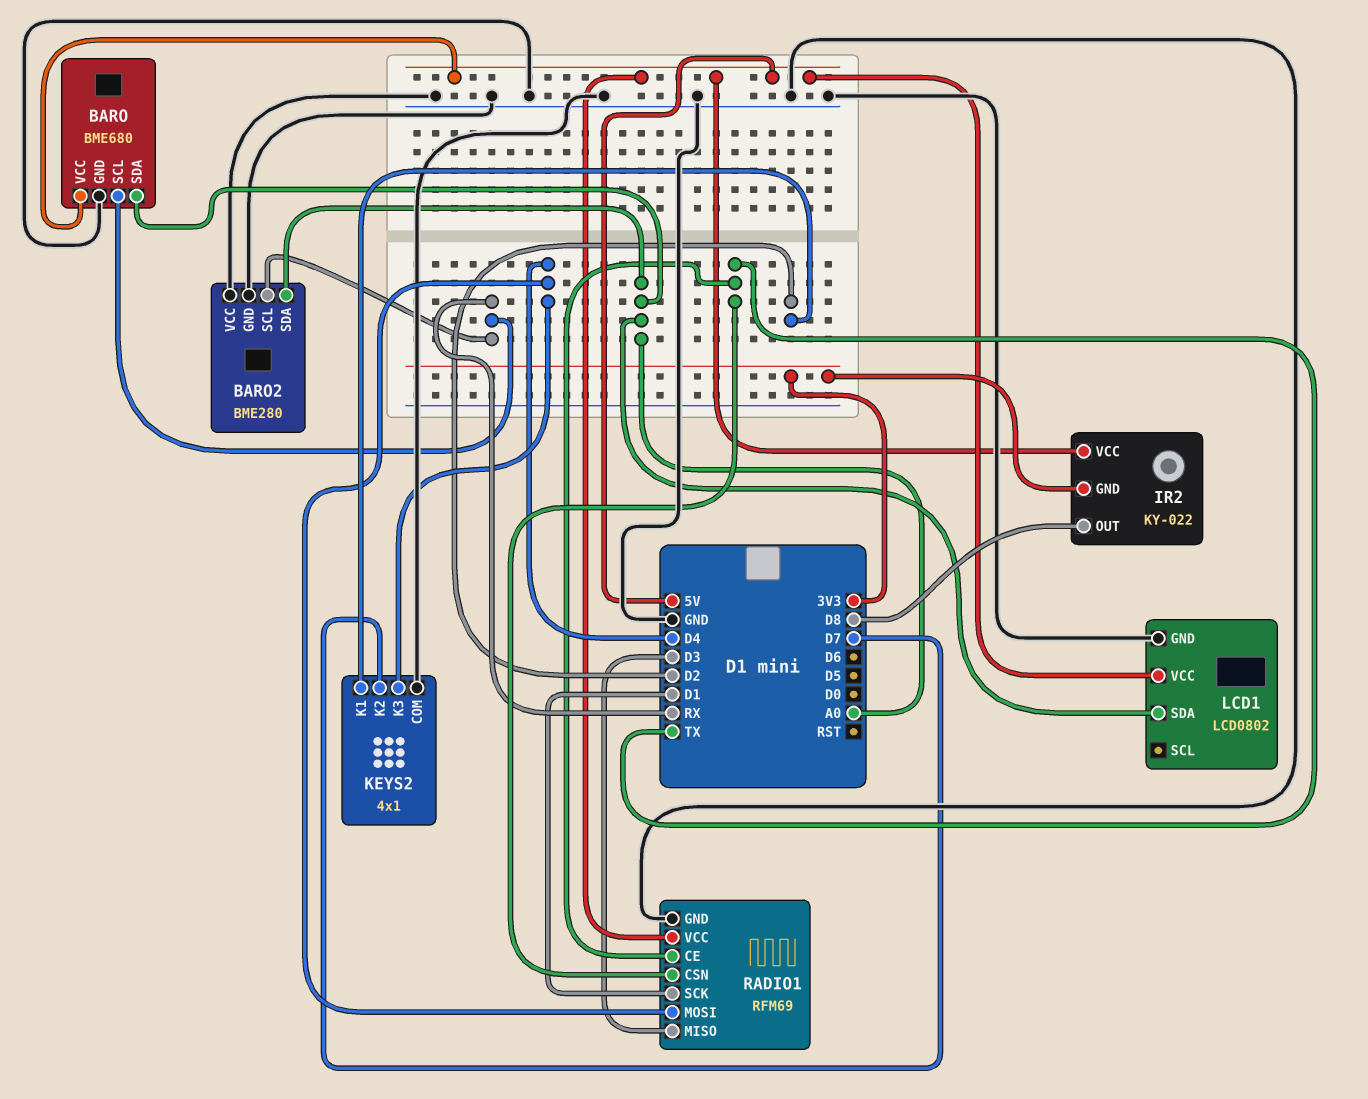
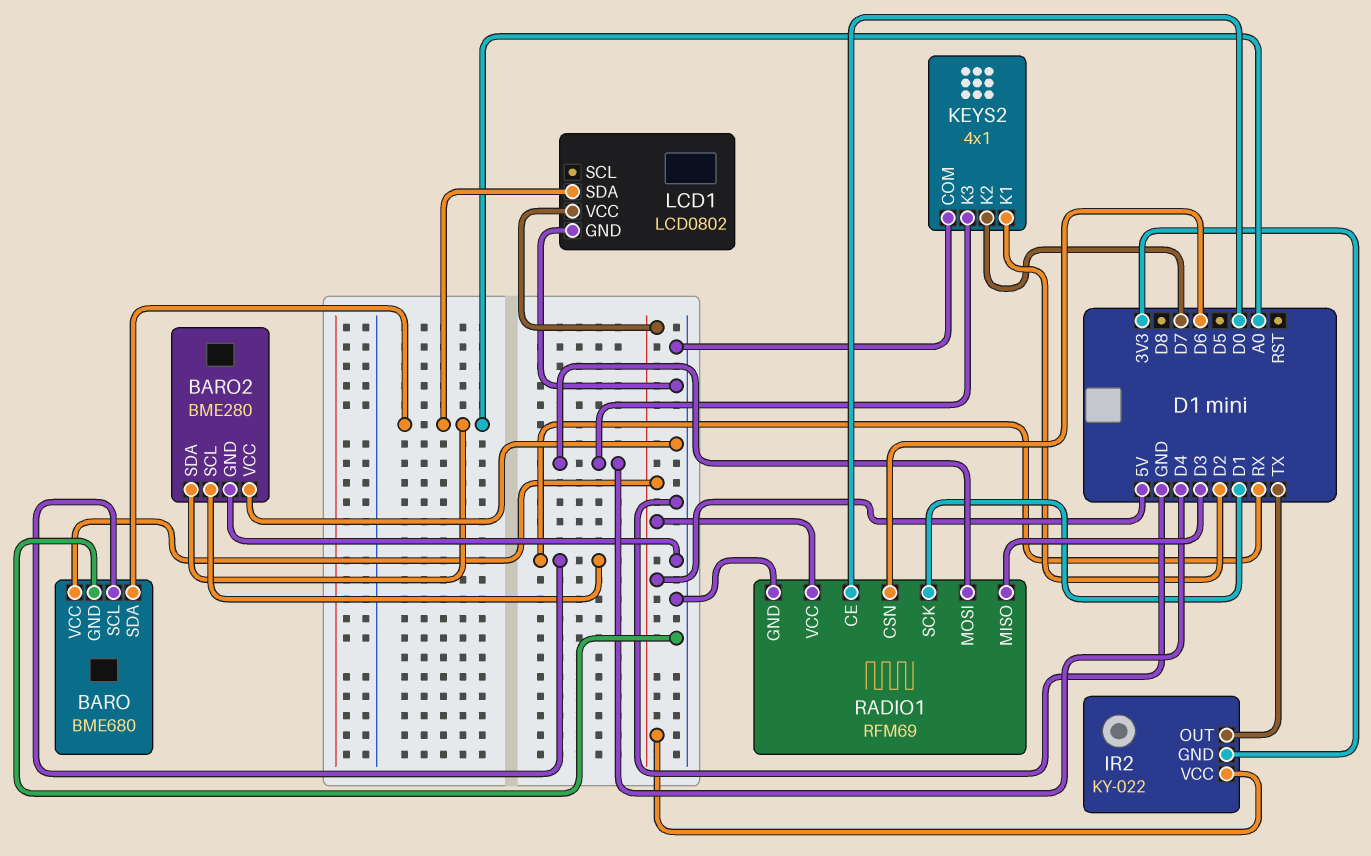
IR2 pin OUT: D8 -> TX
RADIO1 pin CE: TX -> D0
RADIO1 pin CSN: TX -> D6

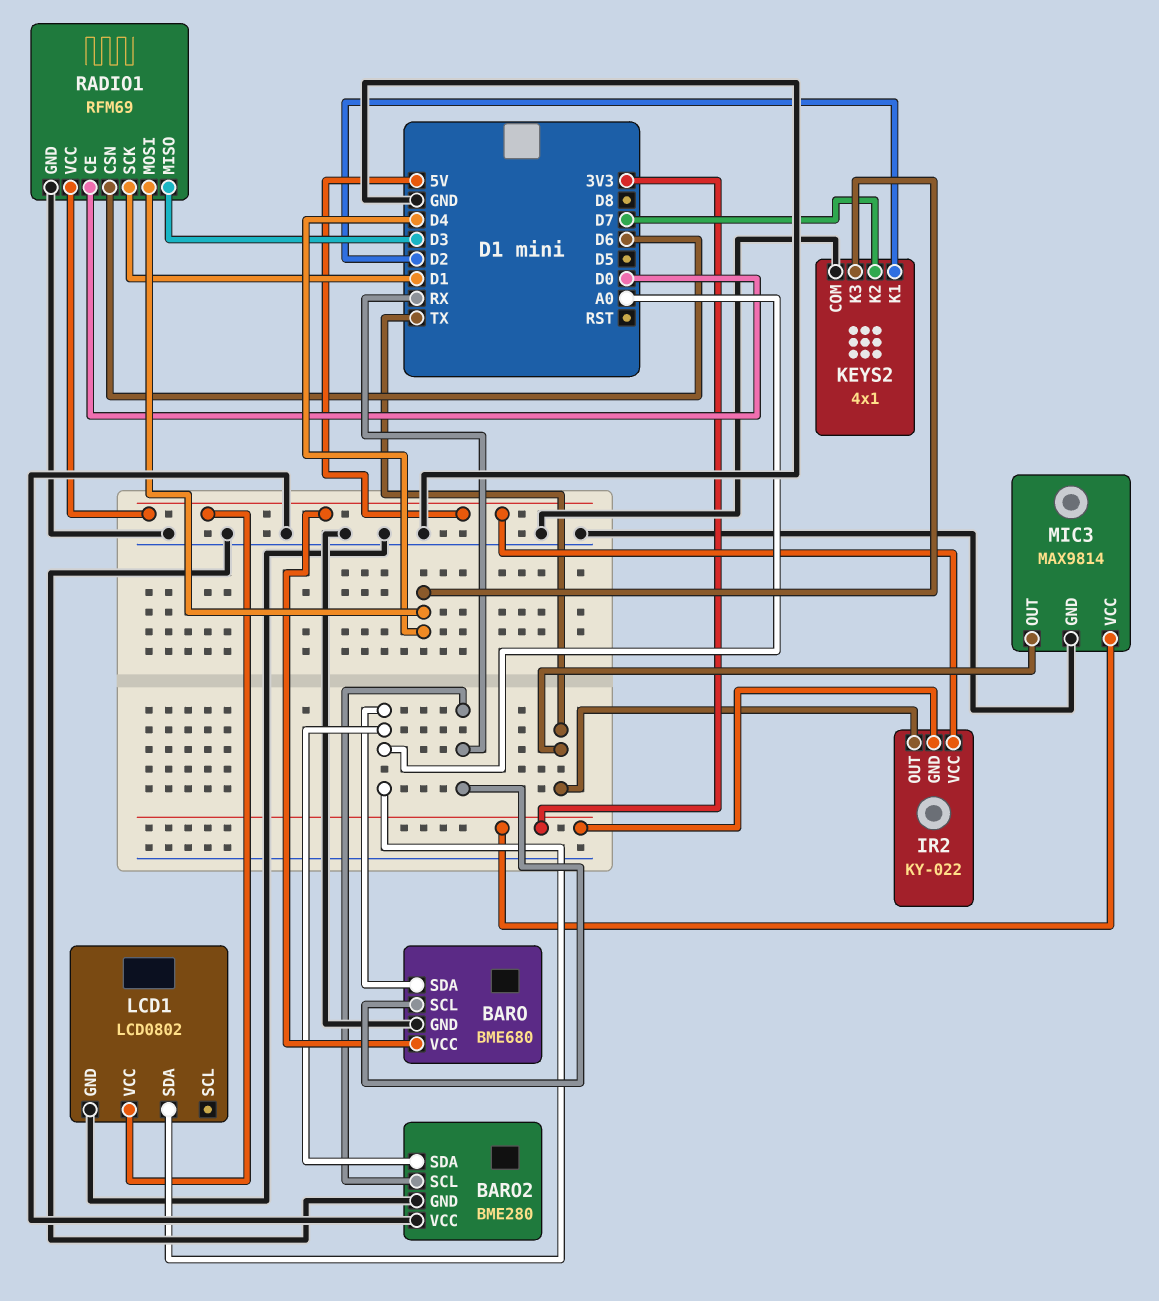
MIC3: none -> MAX9814
MIC3 pin GND: none -> GND
MIC3 pin OUT: none -> TX
MIC3 pin VCC: none -> 3V3

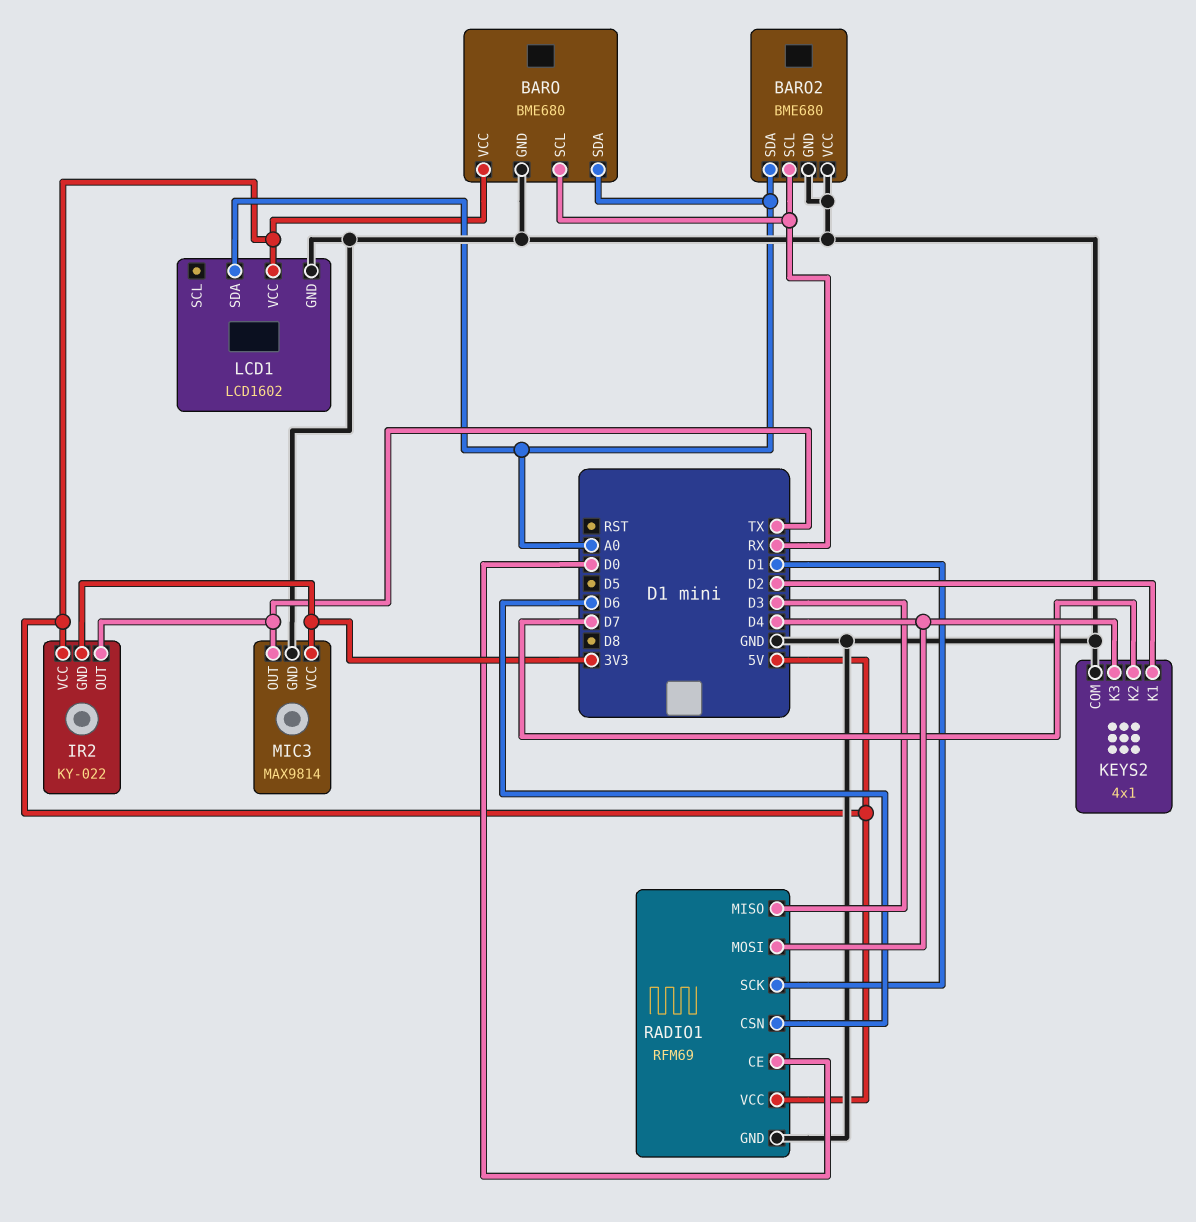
BARO2: BME280 -> BME680
LCD1: LCD0802 -> LCD1602

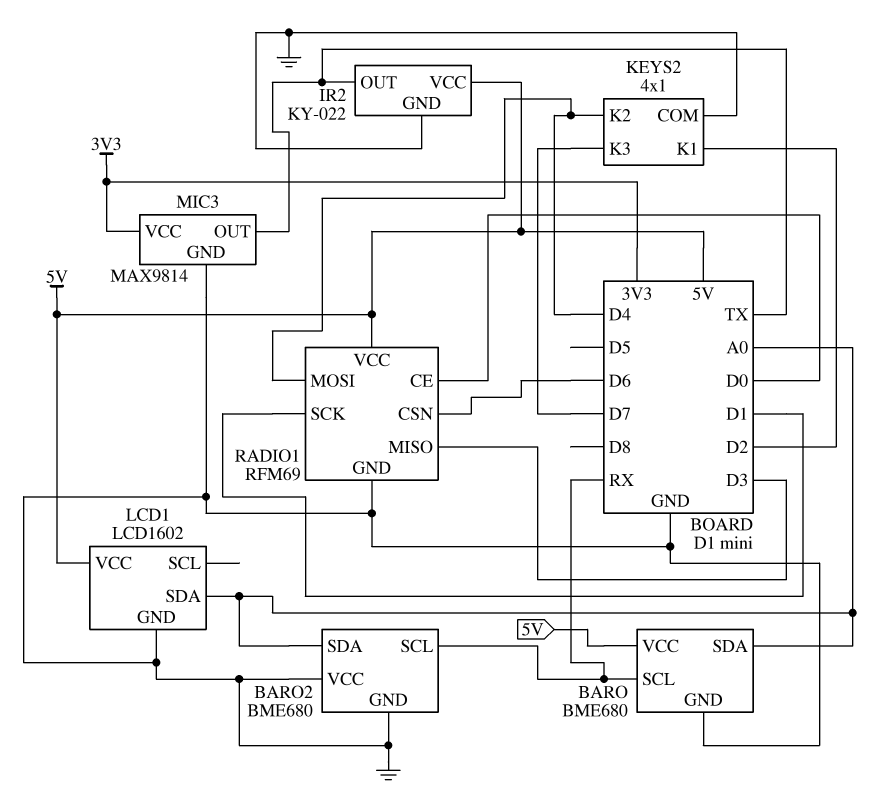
IR2 pin GND: 3V3 -> GND
KEYS2 pin K2: D7 -> D4
KEYS2 pin K3: D4 -> D7

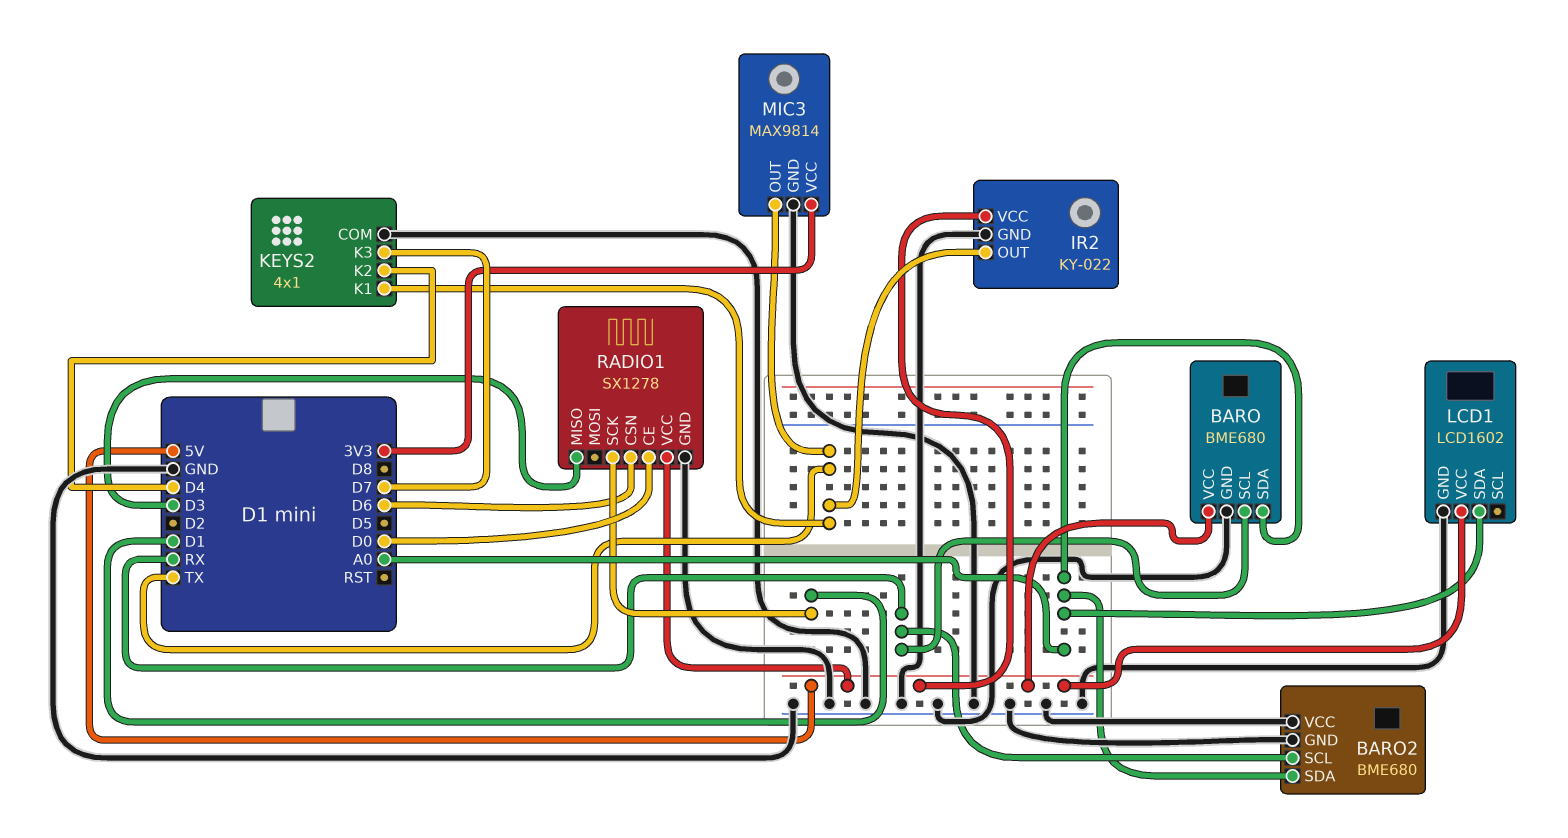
KEYS2 pin K1: D2 -> TX
RADIO1: RFM69 -> SX1278
RADIO1 pin MOSI: D4 -> none

